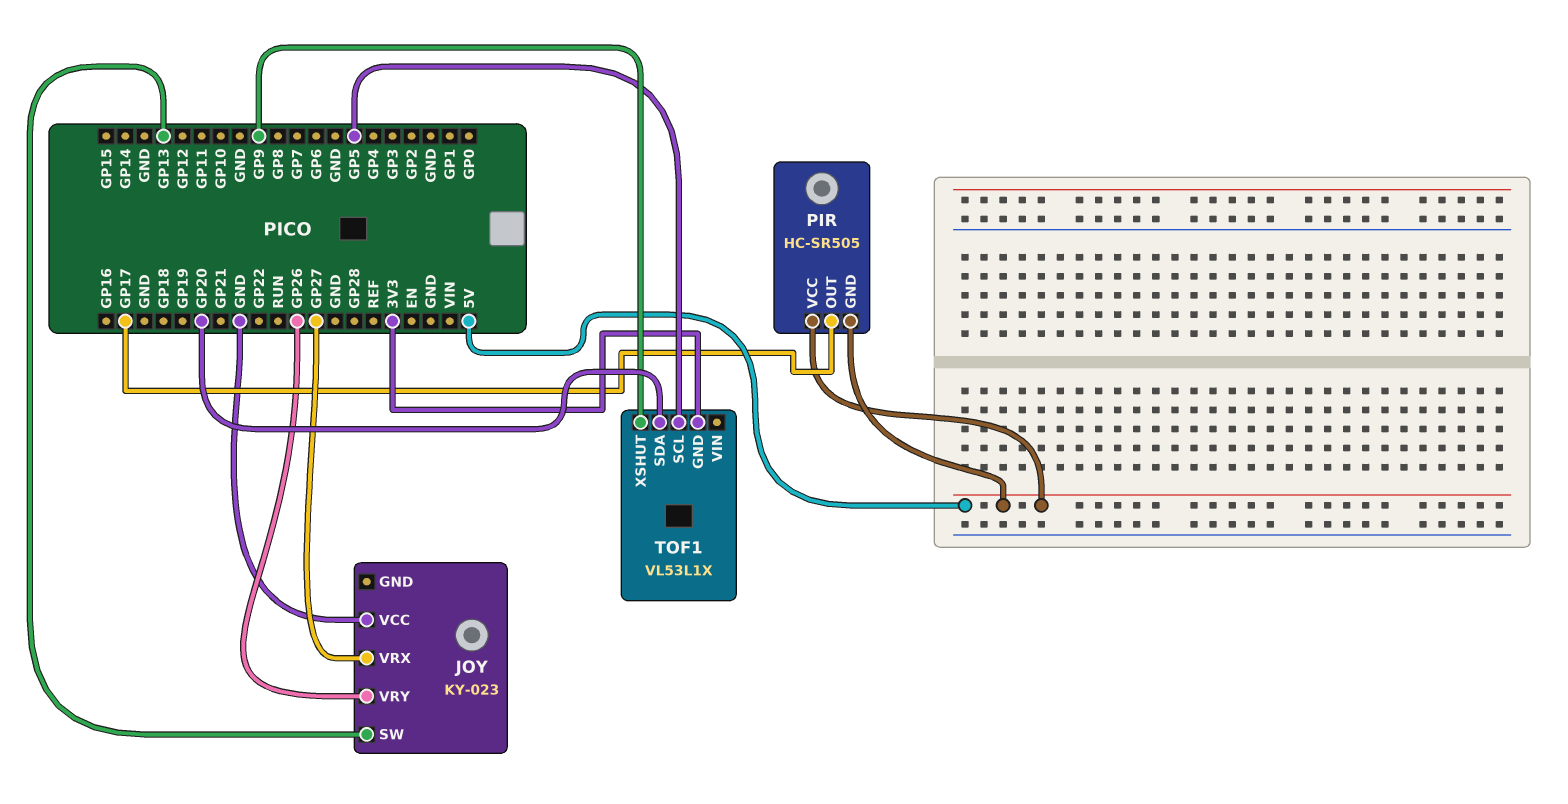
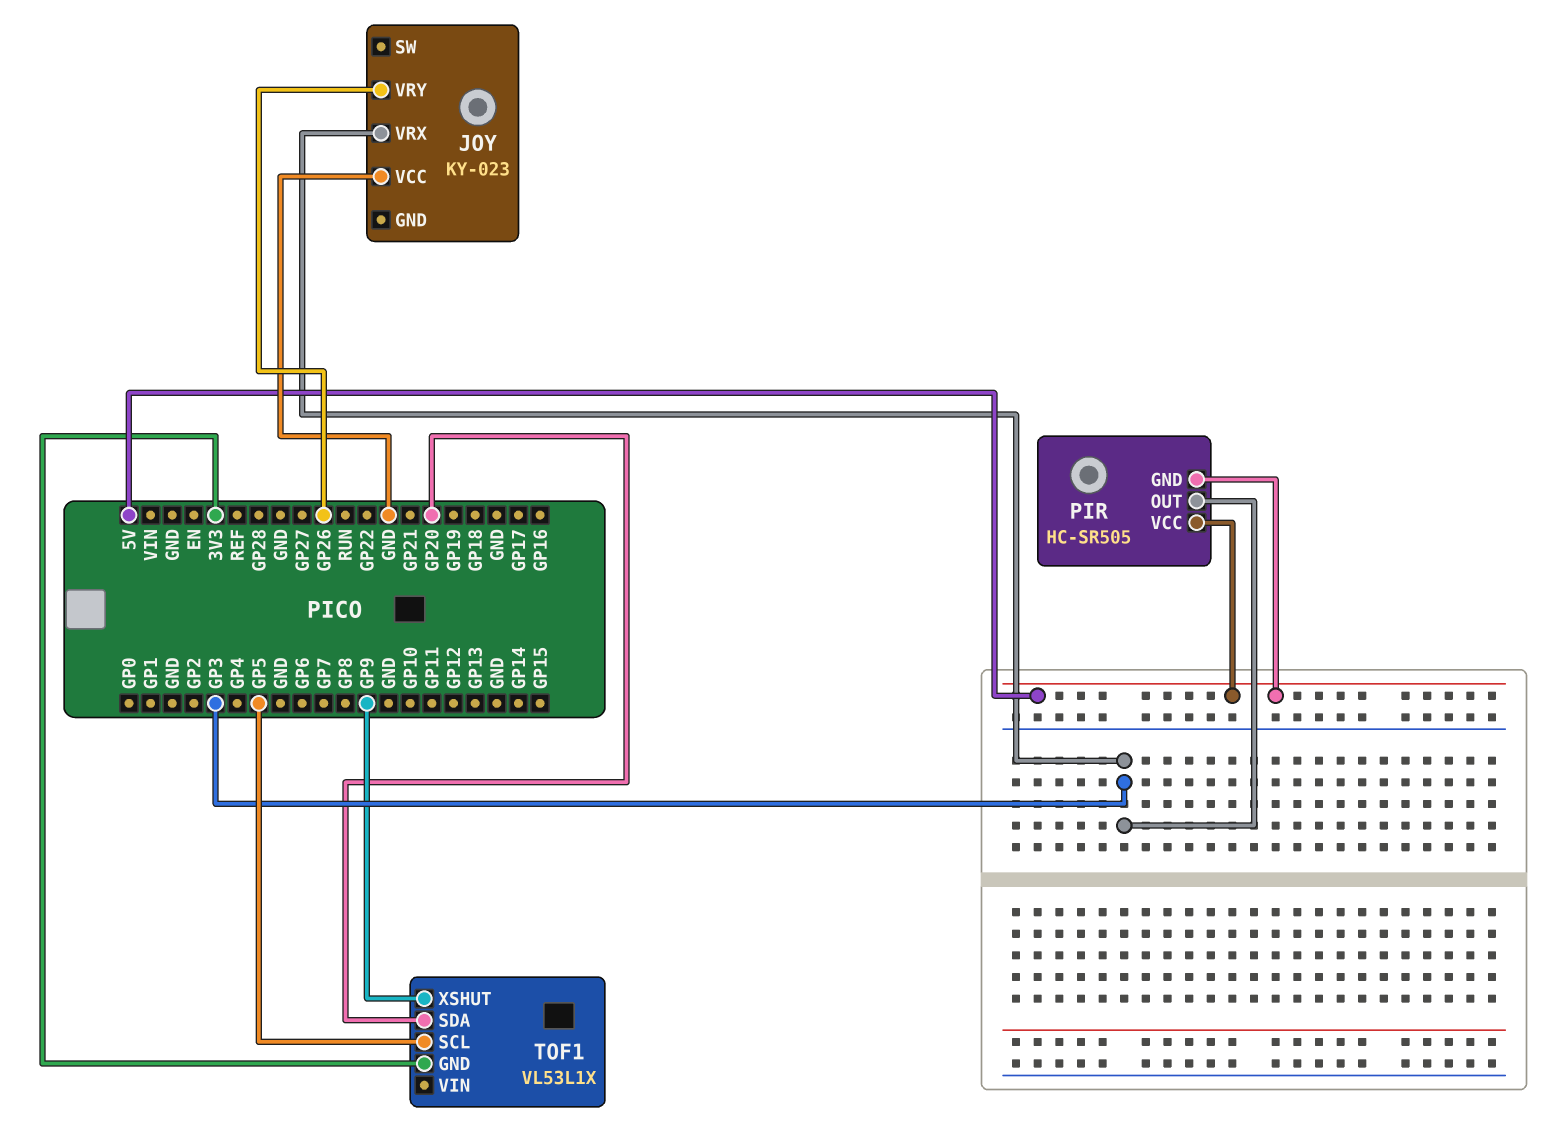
JOY pin SW: GP13 -> none
JOY pin VRX: GP27 -> GP3
PIR pin OUT: GP17 -> GP3

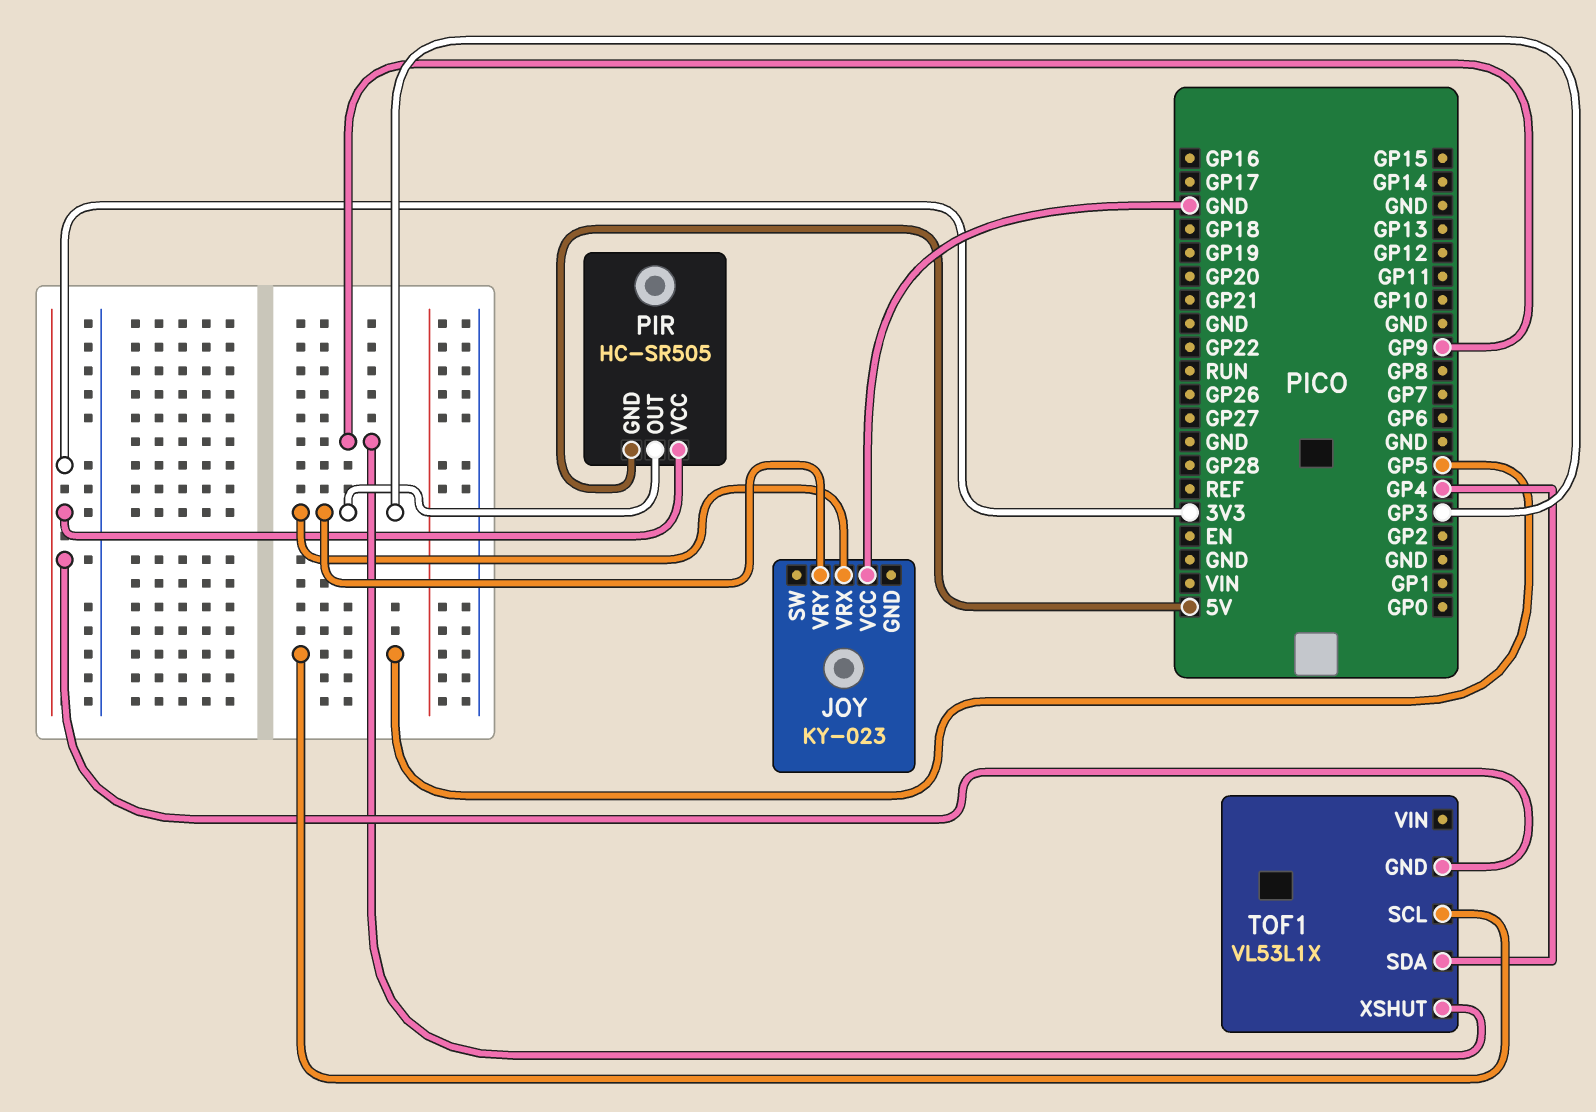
JOY pin VRY: GP26 -> GP3
PIR pin VCC: 5V -> 3V3
TOF1 pin SDA: GP20 -> GP4

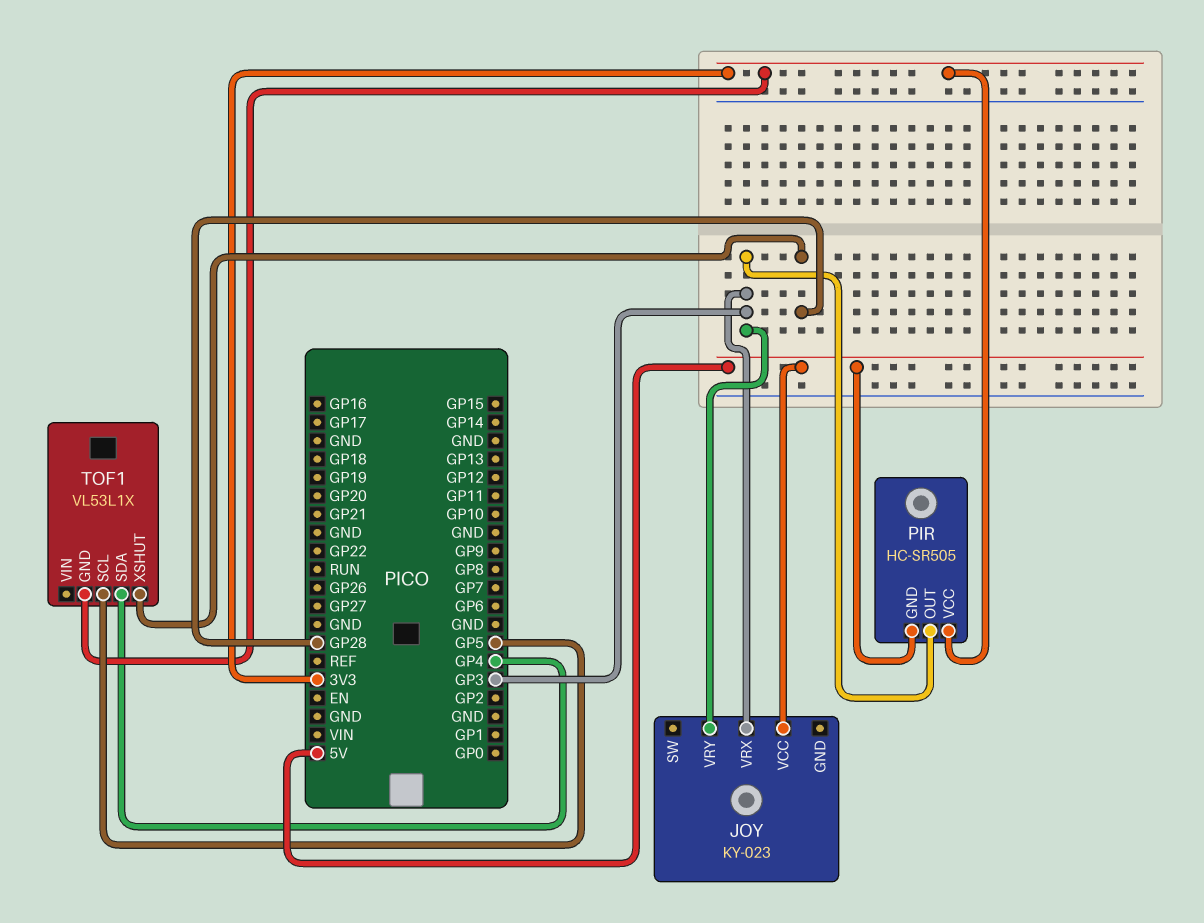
JOY pin VCC: GND -> 5V
TOF1 pin XSHUT: GP9 -> GP28

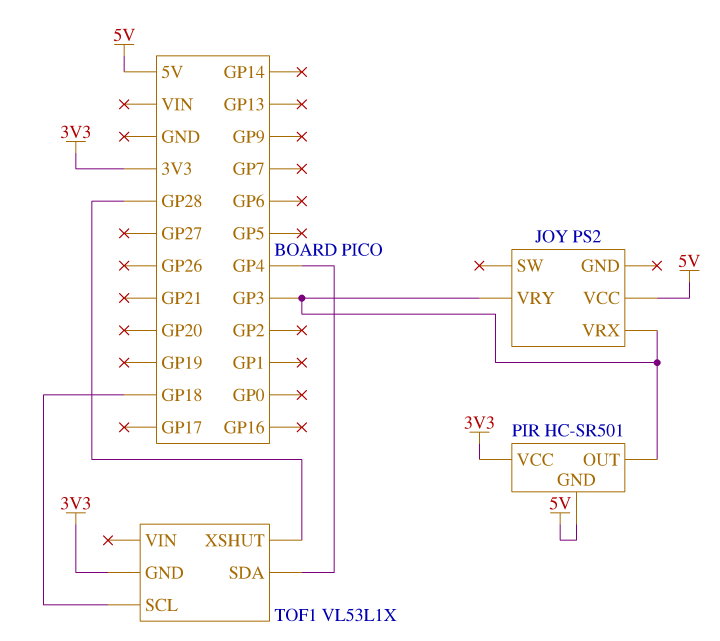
JOY: KY-023 -> PS2
PIR: HC-SR505 -> HC-SR501
TOF1 pin SCL: GP5 -> GP18

